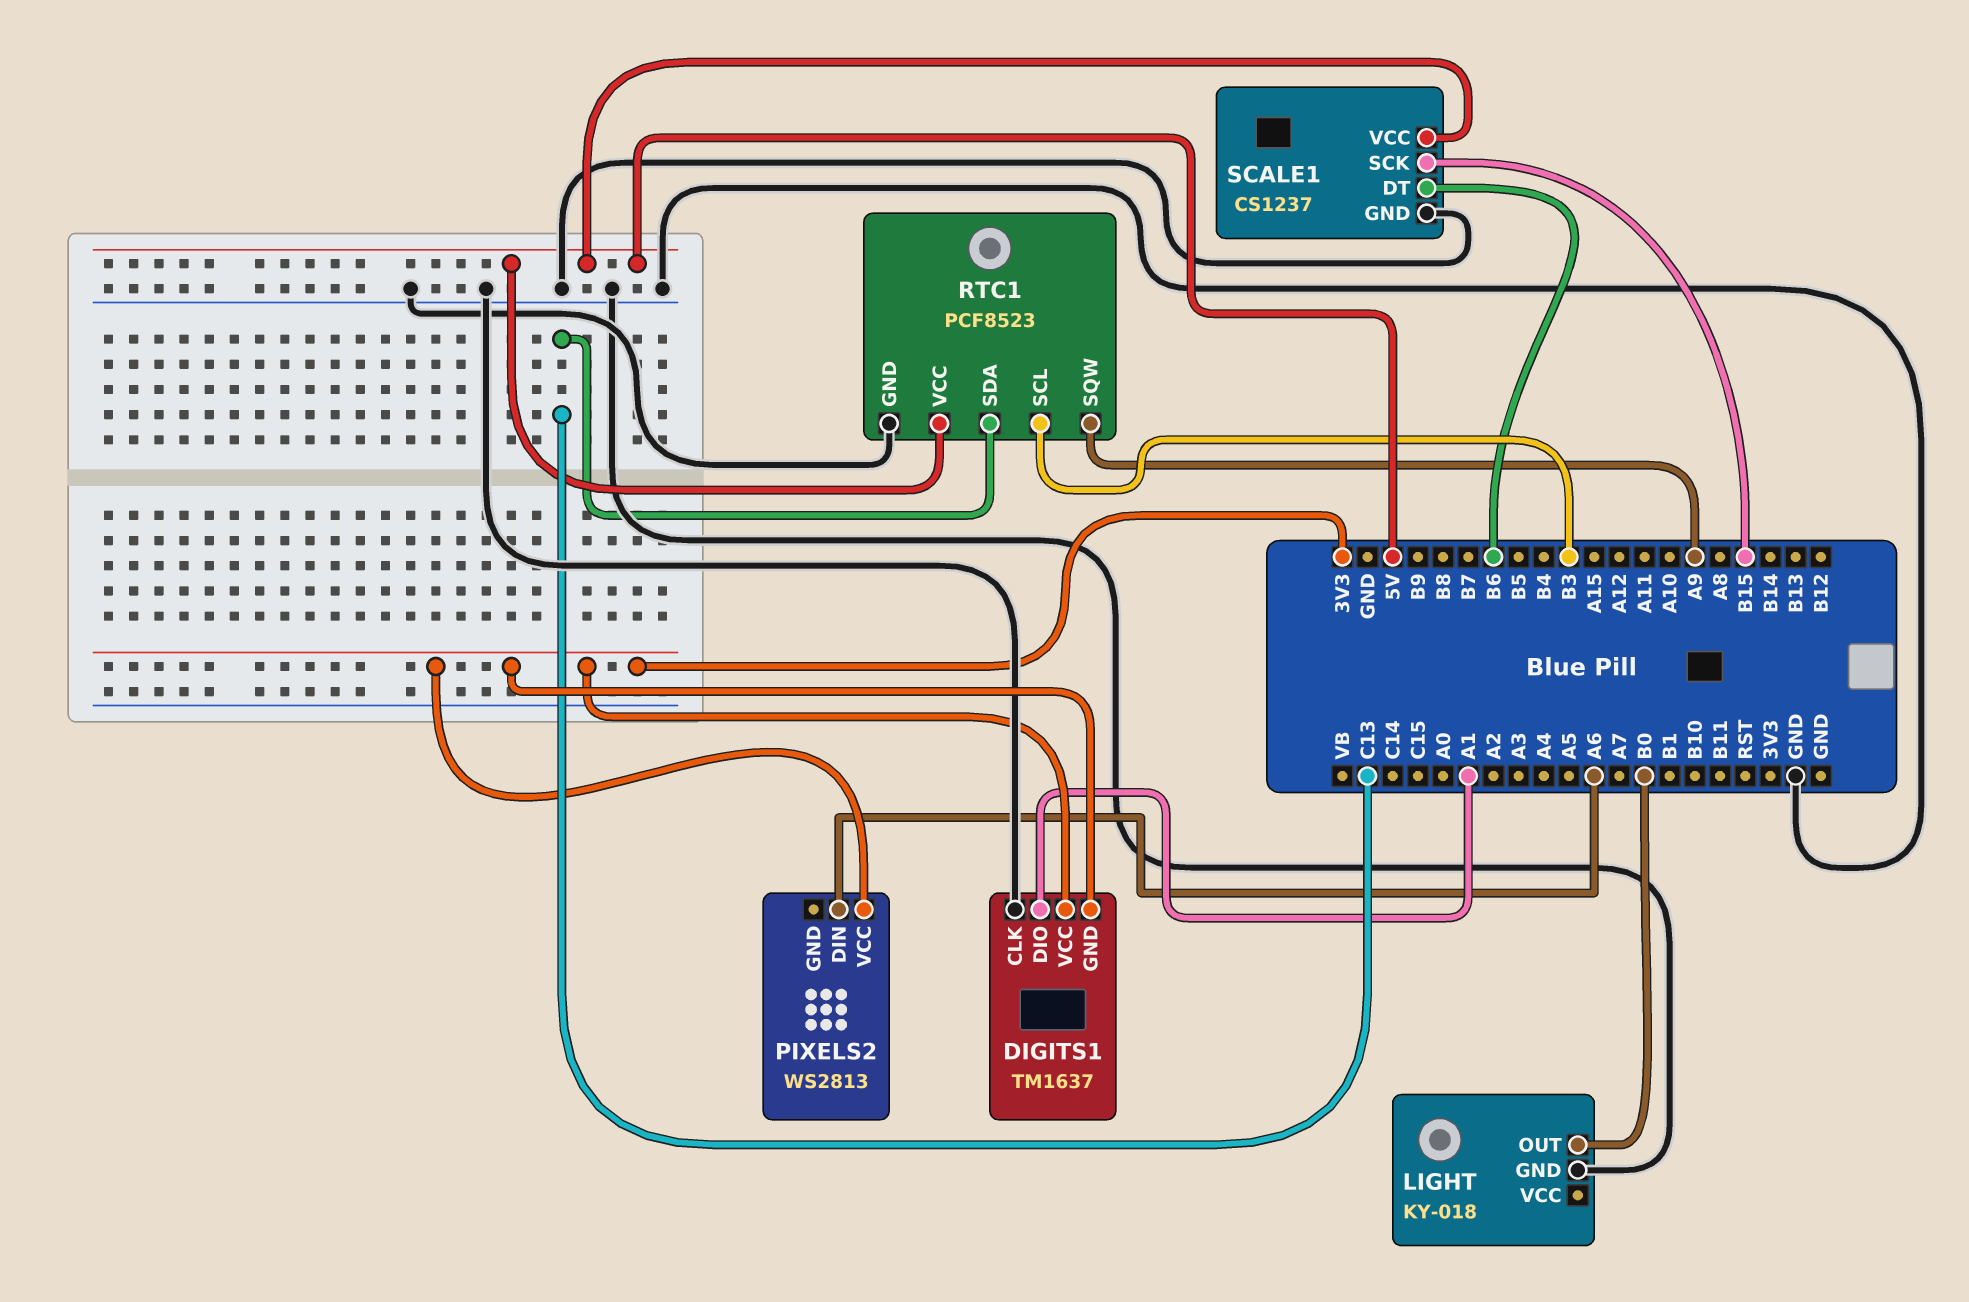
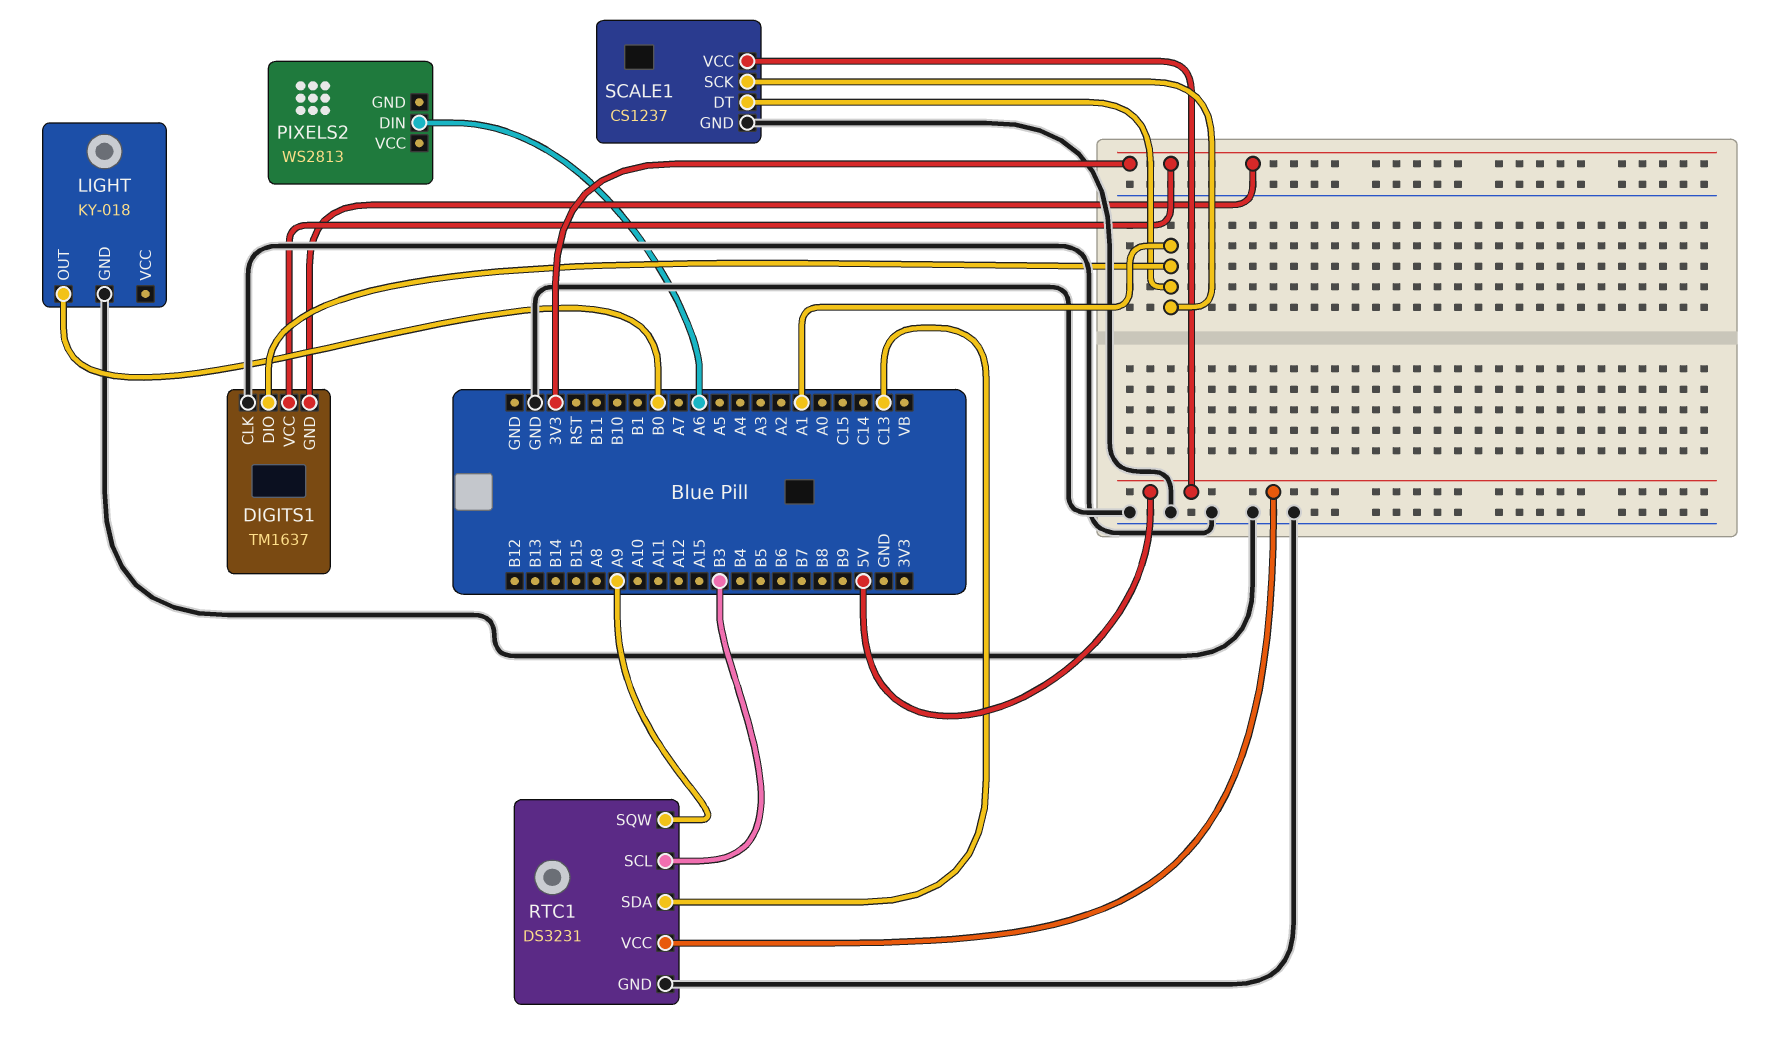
PIXELS2 pin VCC: 3V3 -> none
RTC1: PCF8523 -> DS3231
SCALE1 pin DT: B6 -> A1
SCALE1 pin SCK: B15 -> A1

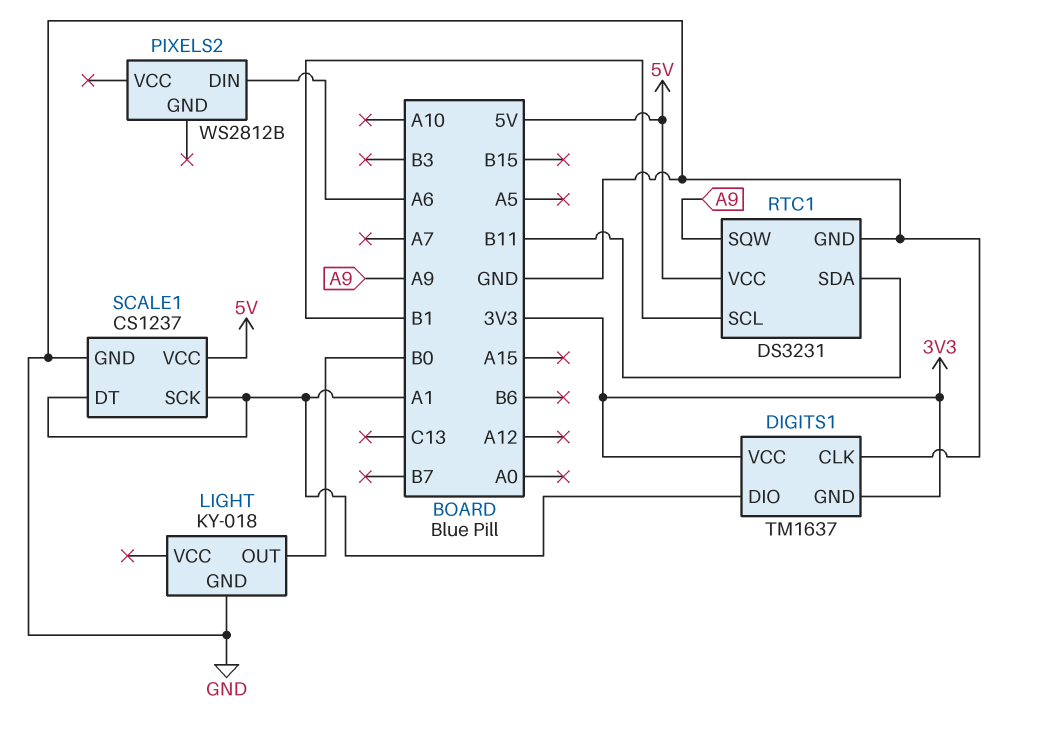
PIXELS2: WS2813 -> WS2812B
RTC1 pin SCL: B3 -> B1
RTC1 pin SDA: C13 -> B11

